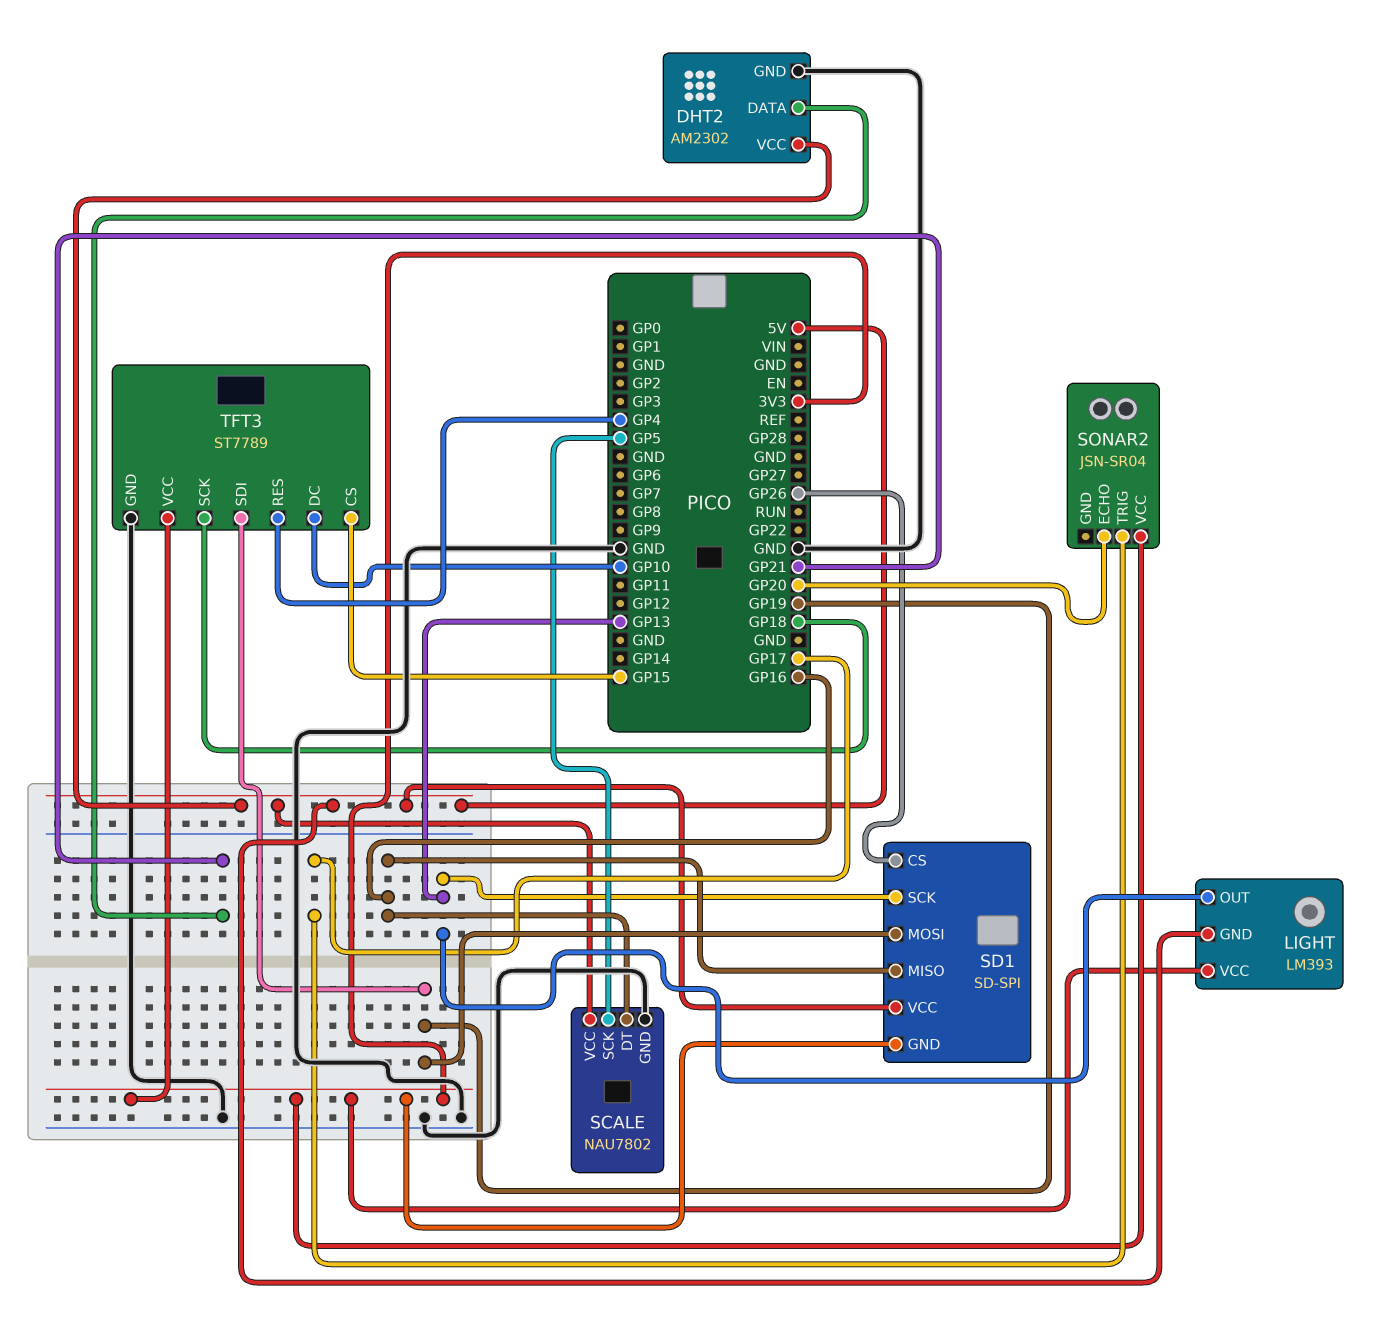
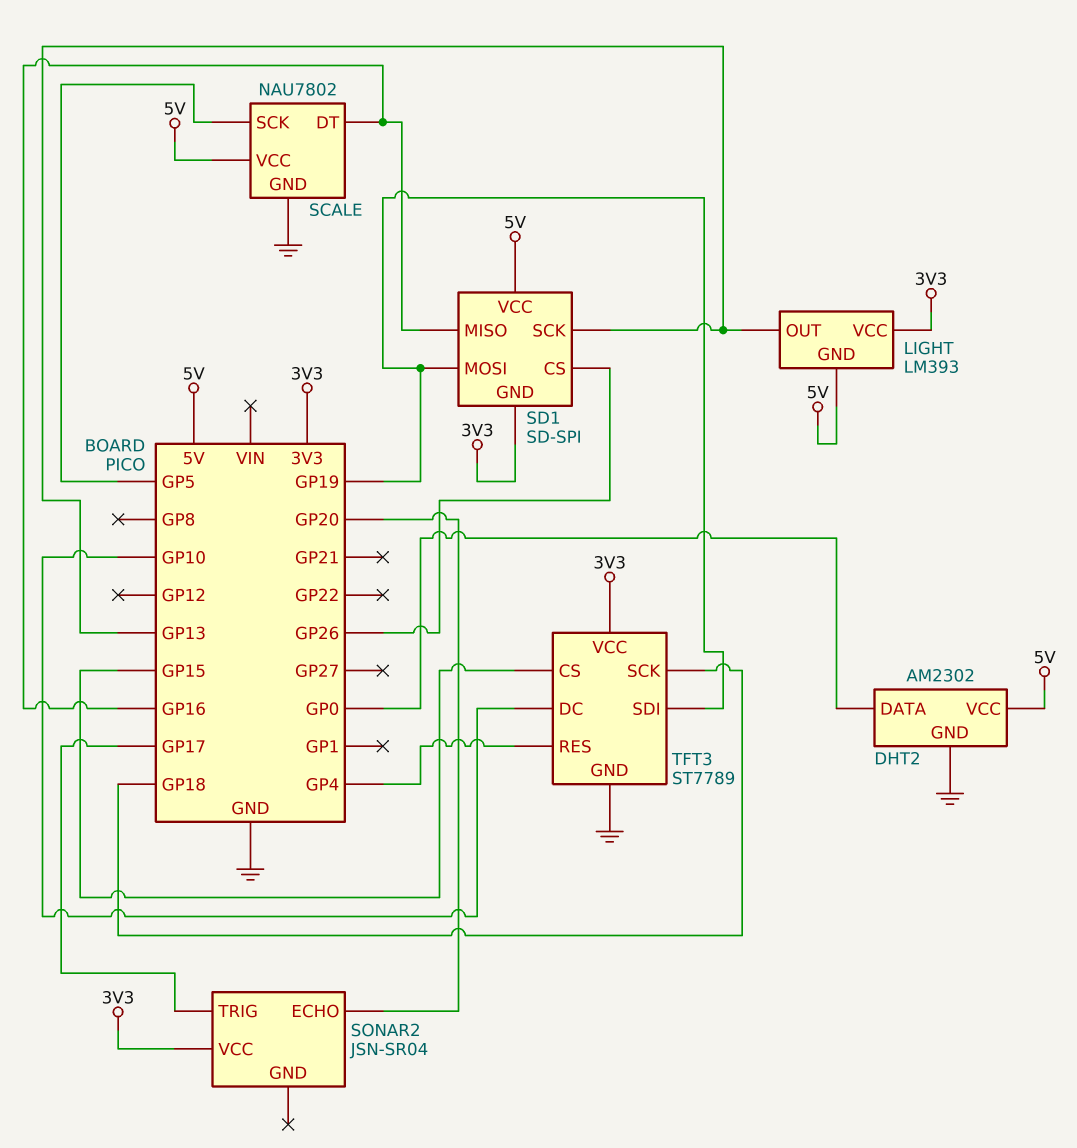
DHT2 pin DATA: GP21 -> GP0

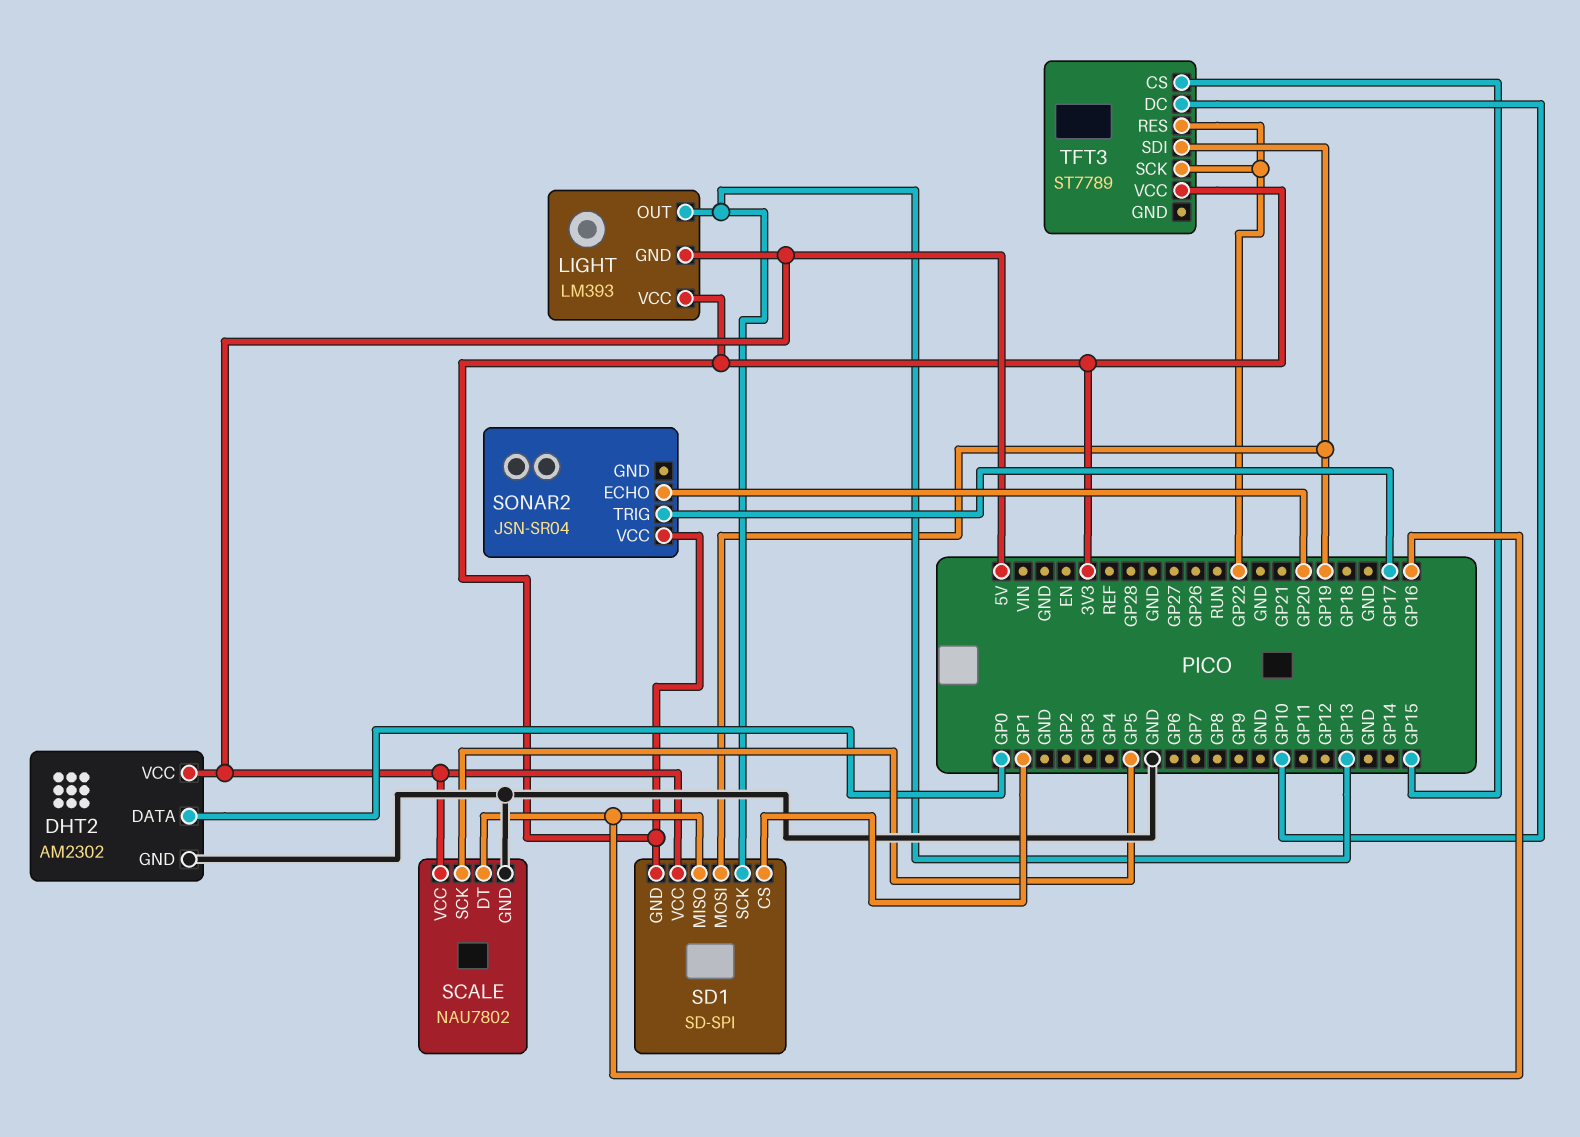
SD1 pin CS: GP26 -> GP1
TFT3 pin GND: GND -> none
TFT3 pin RES: GP4 -> GP22
TFT3 pin SCK: GP18 -> GP22

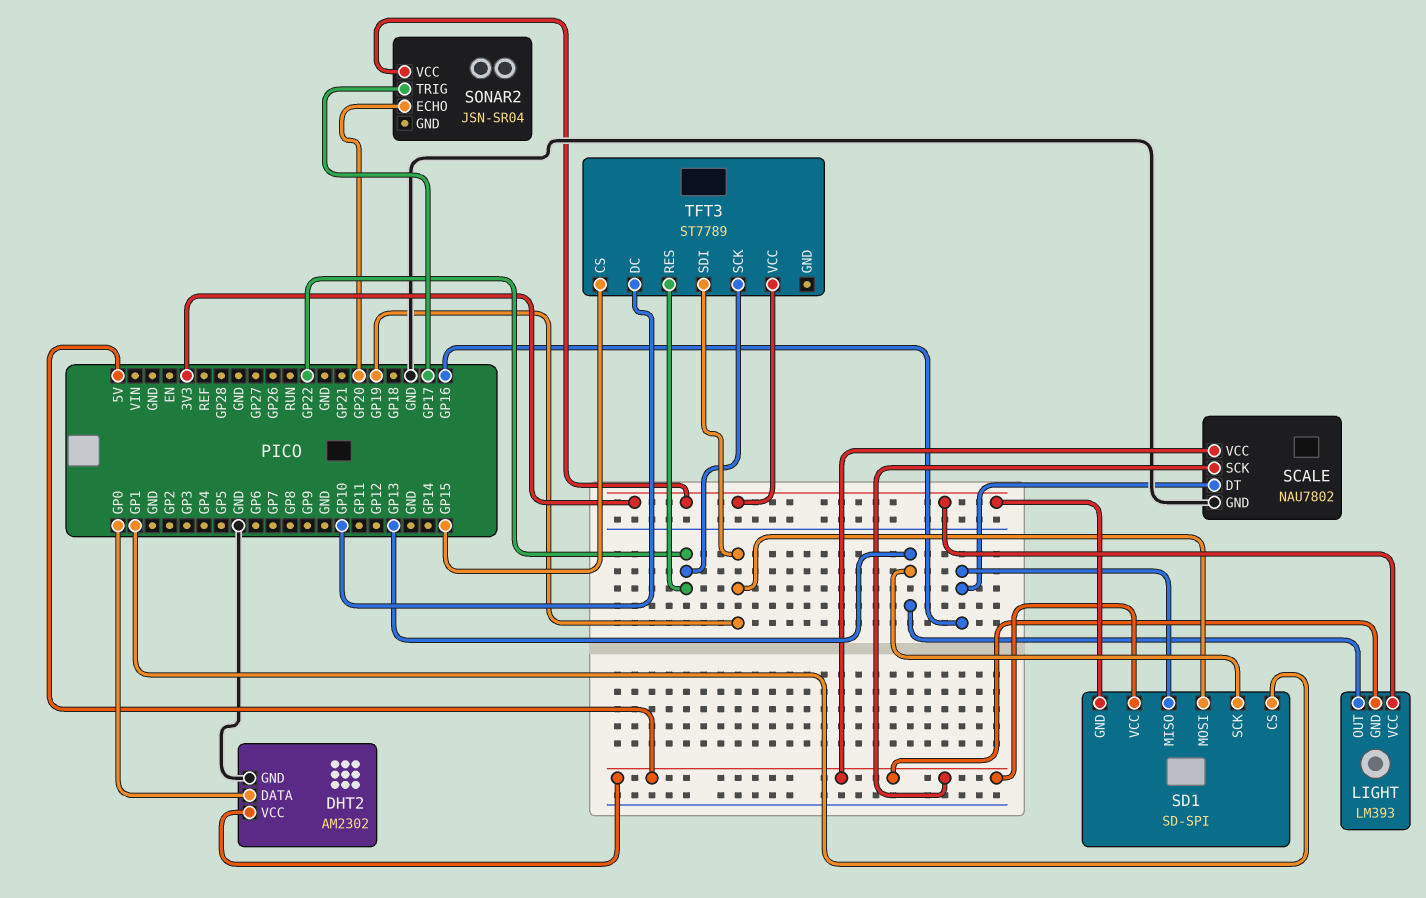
SCALE pin SCK: GP5 -> 5V

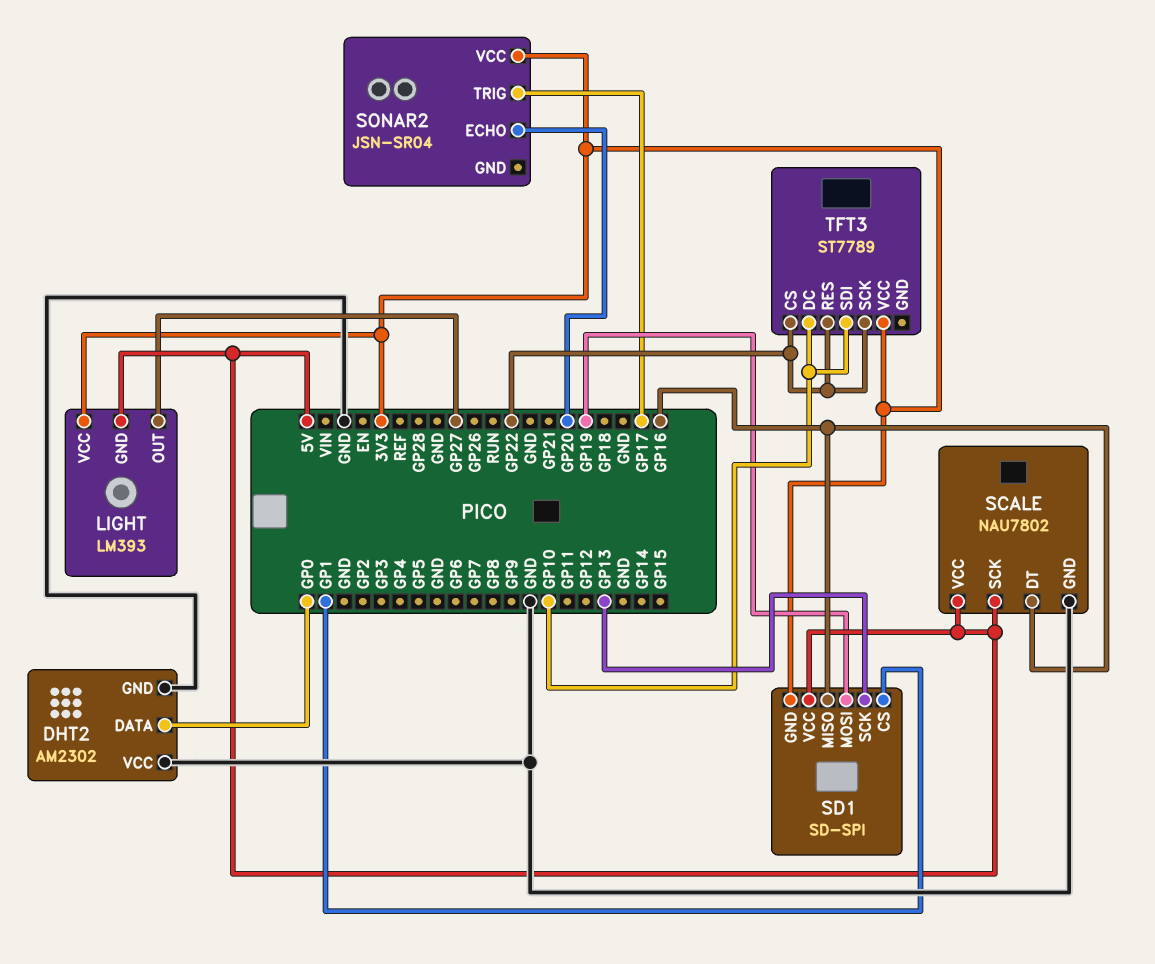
DHT2 pin VCC: 5V -> GND
LIGHT pin OUT: GP13 -> GP27
TFT3 pin CS: GP15 -> GP22
TFT3 pin SDI: GP19 -> GP10

